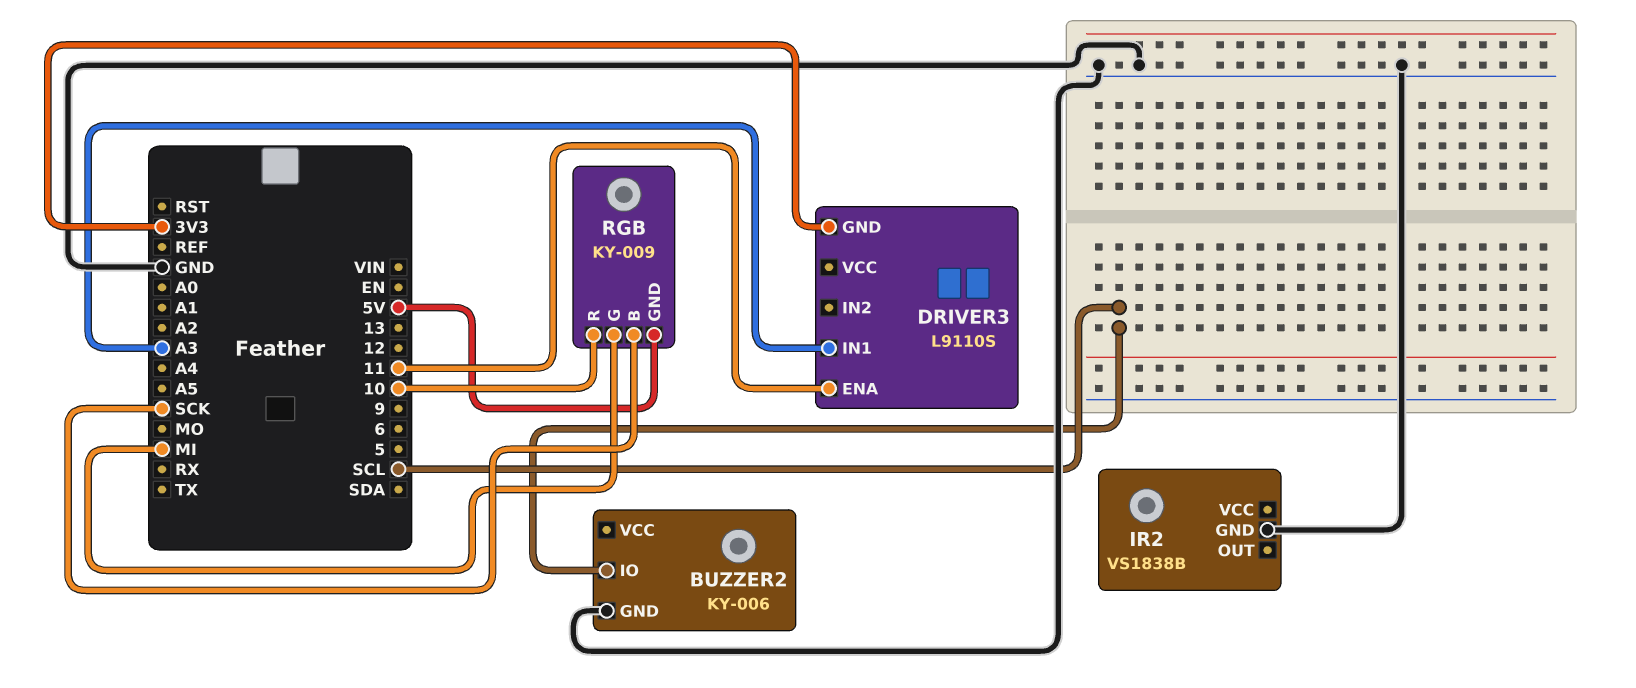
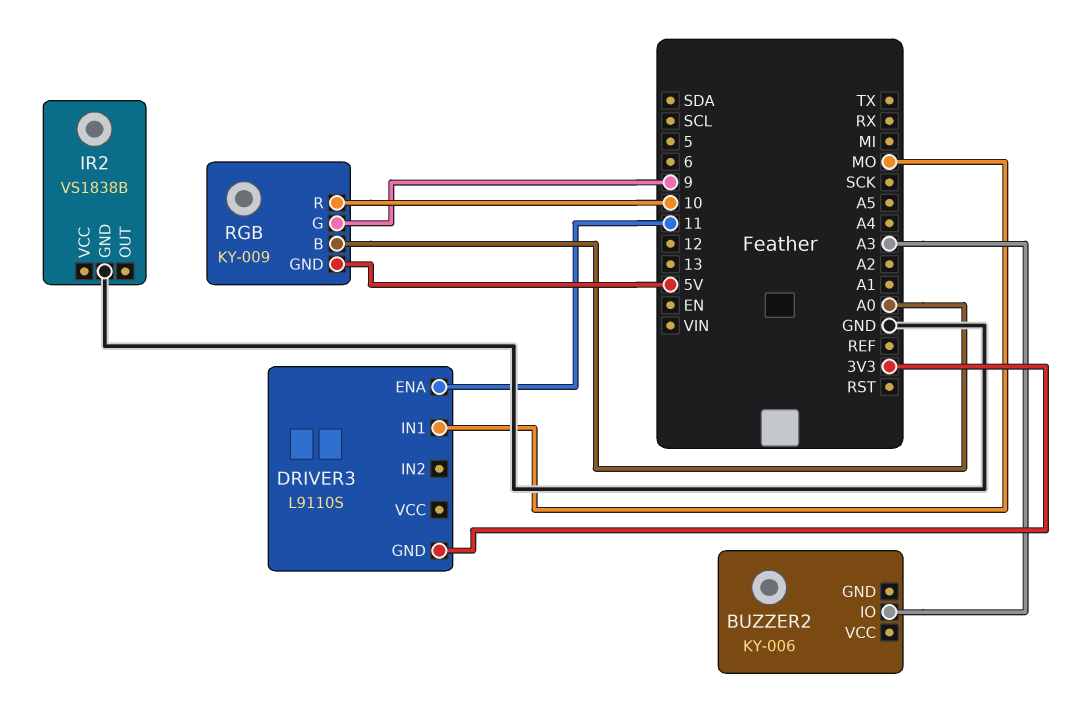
BUZZER2 pin GND: GND -> none
BUZZER2 pin IO: SCL -> A3
DRIVER3 pin IN1: A3 -> MO
RGB pin B: SCK -> A0
RGB pin G: MI -> 9

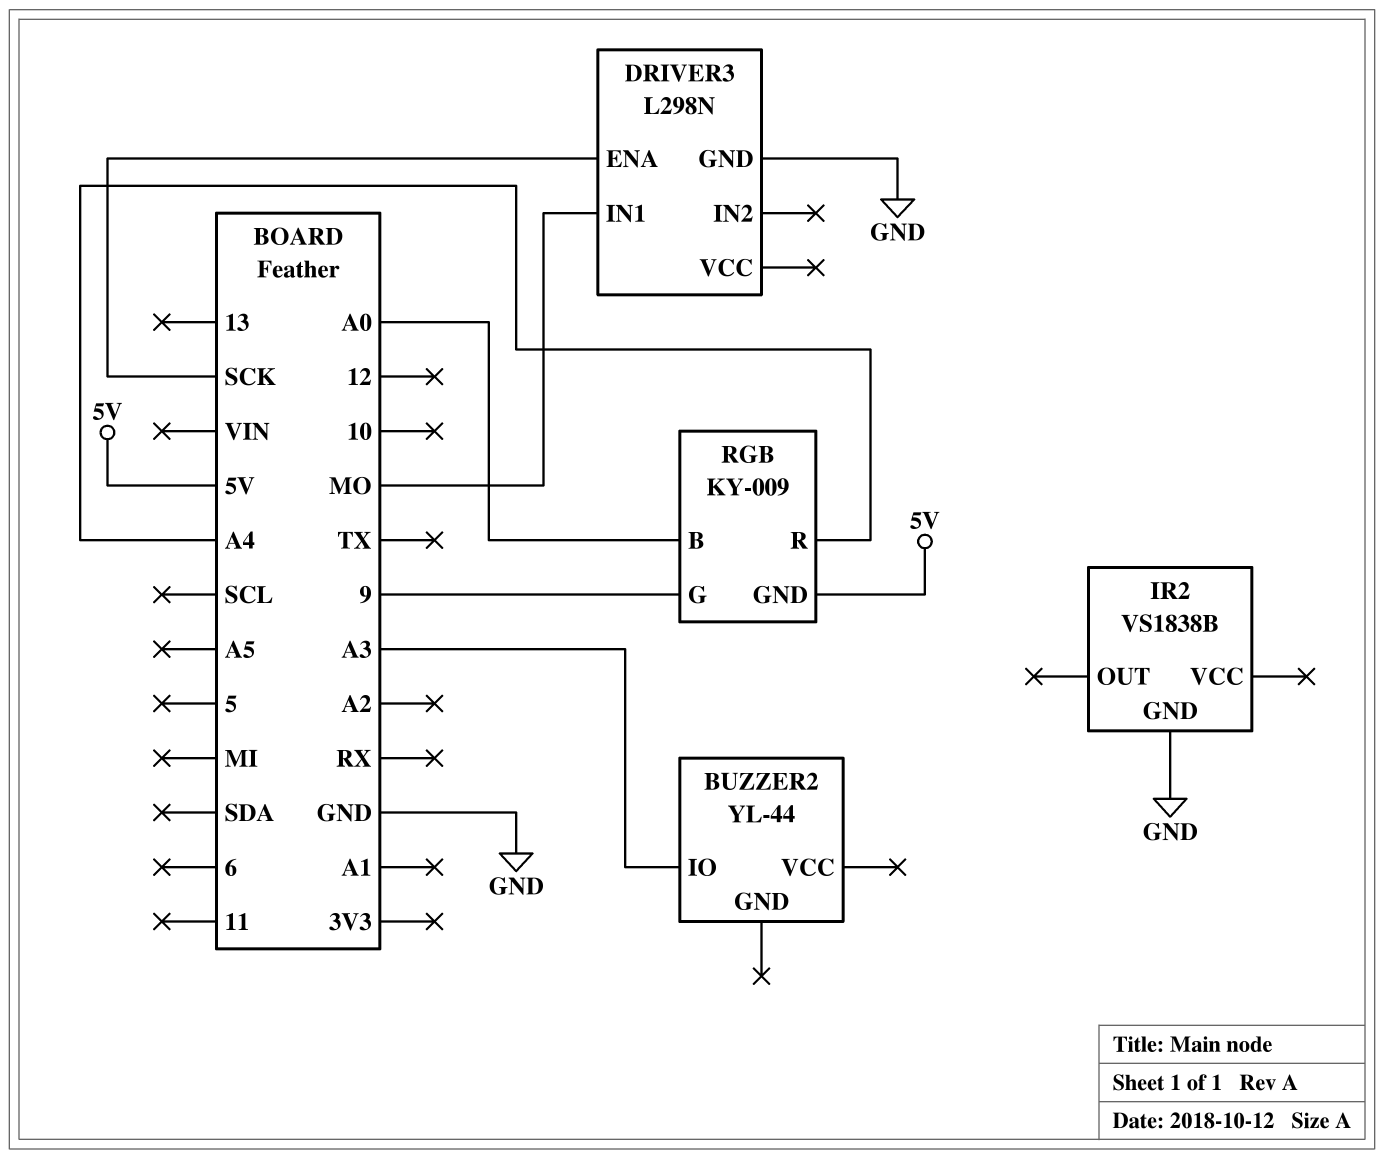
BUZZER2: KY-006 -> YL-44
DRIVER3: L9110S -> L298N
DRIVER3 pin ENA: 11 -> SCK
DRIVER3 pin GND: 3V3 -> GND
RGB pin R: 10 -> A4

